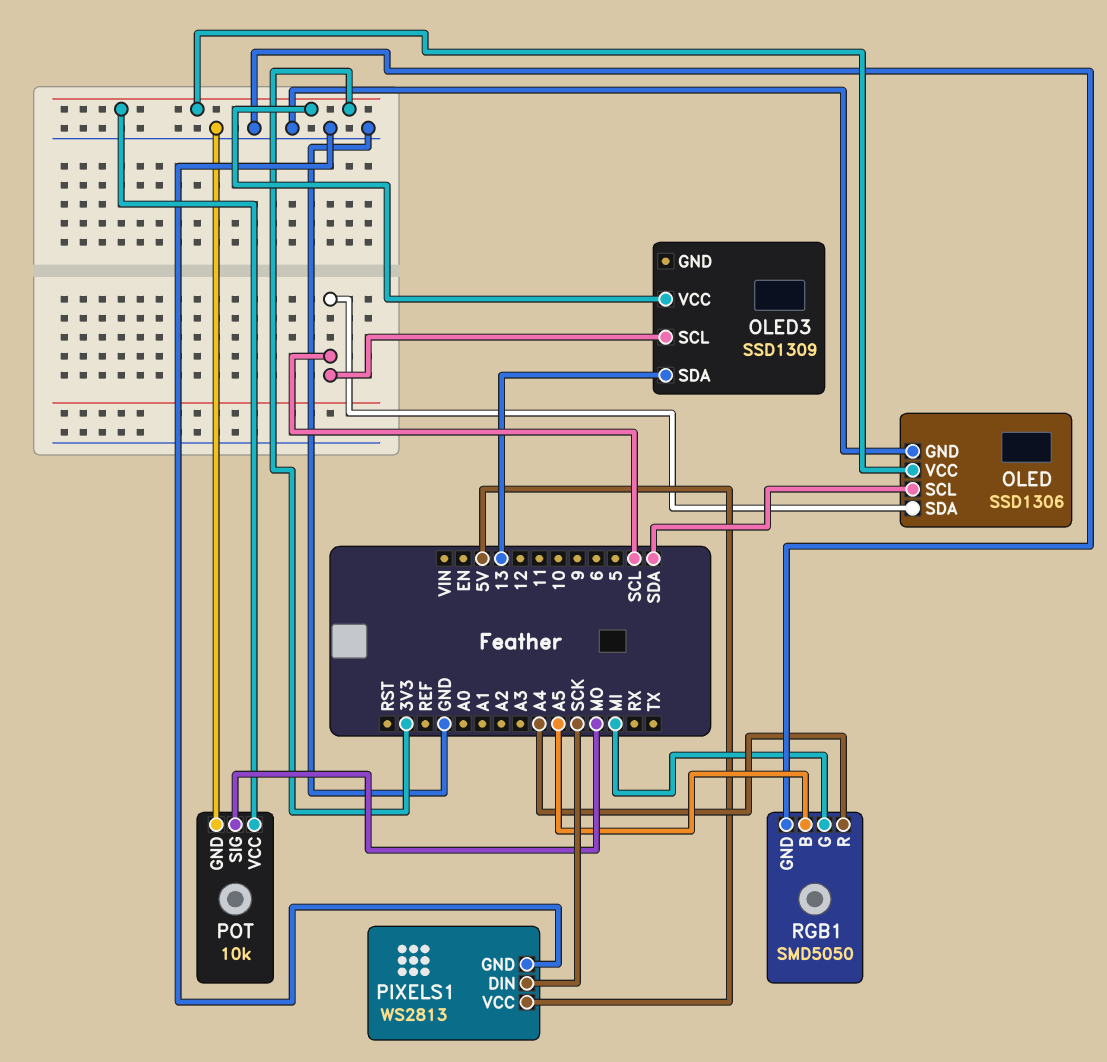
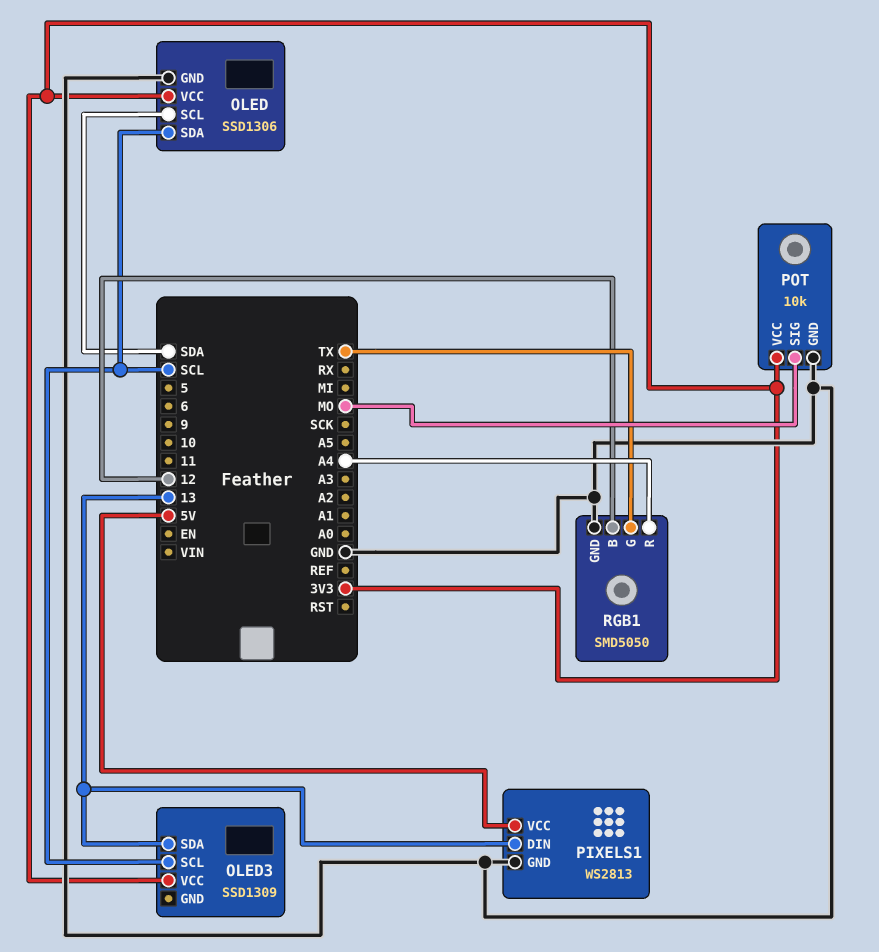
PIXELS1 pin DIN: SCK -> 13
RGB1 pin B: A5 -> 12
RGB1 pin G: MI -> TX

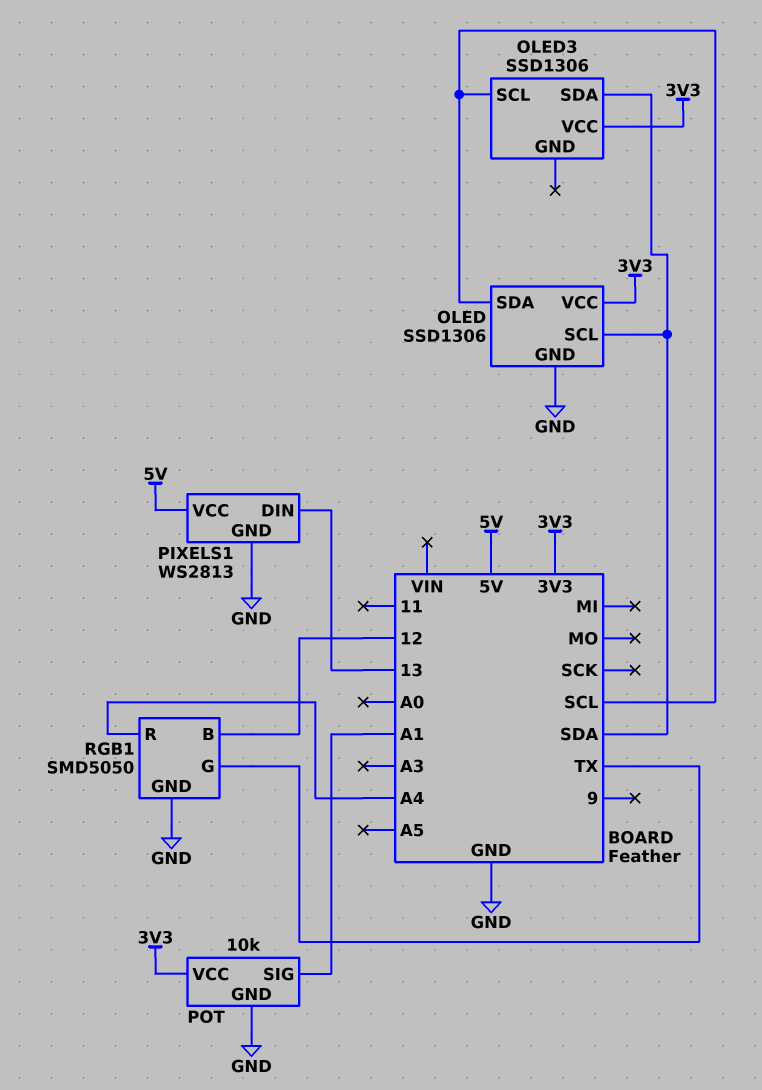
OLED3: SSD1309 -> SSD1306
OLED3 pin SDA: 13 -> SDA
POT pin SIG: MO -> A1

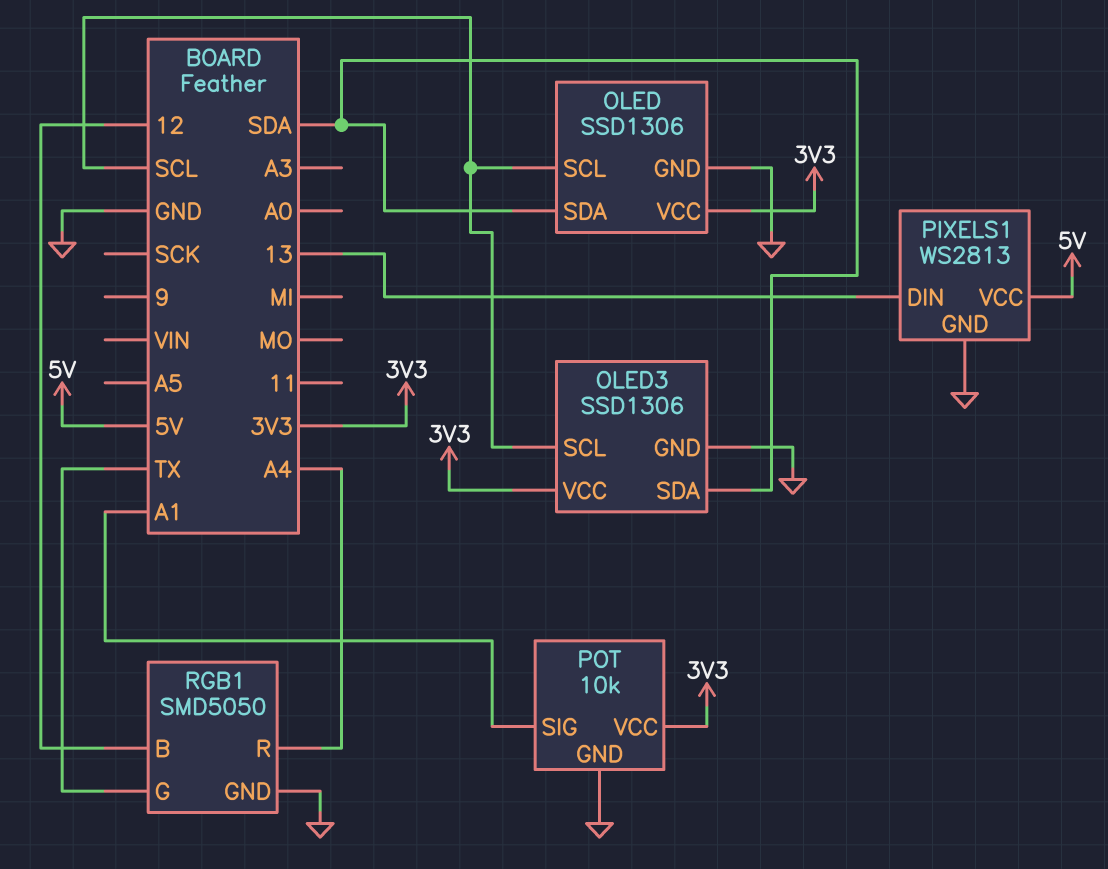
OLED pin SCL: SDA -> SCL
OLED pin SDA: SCL -> SDA
OLED3 pin GND: none -> GND

